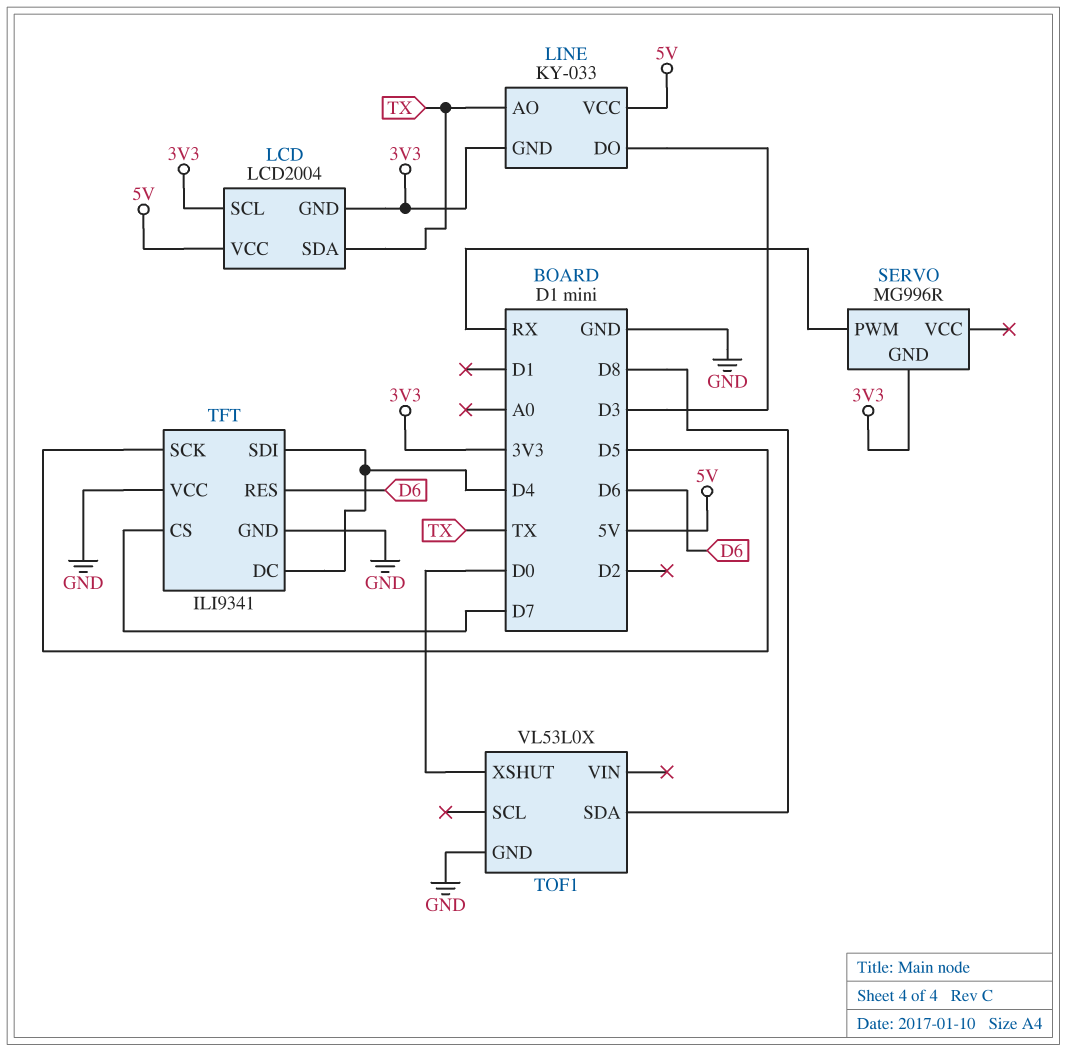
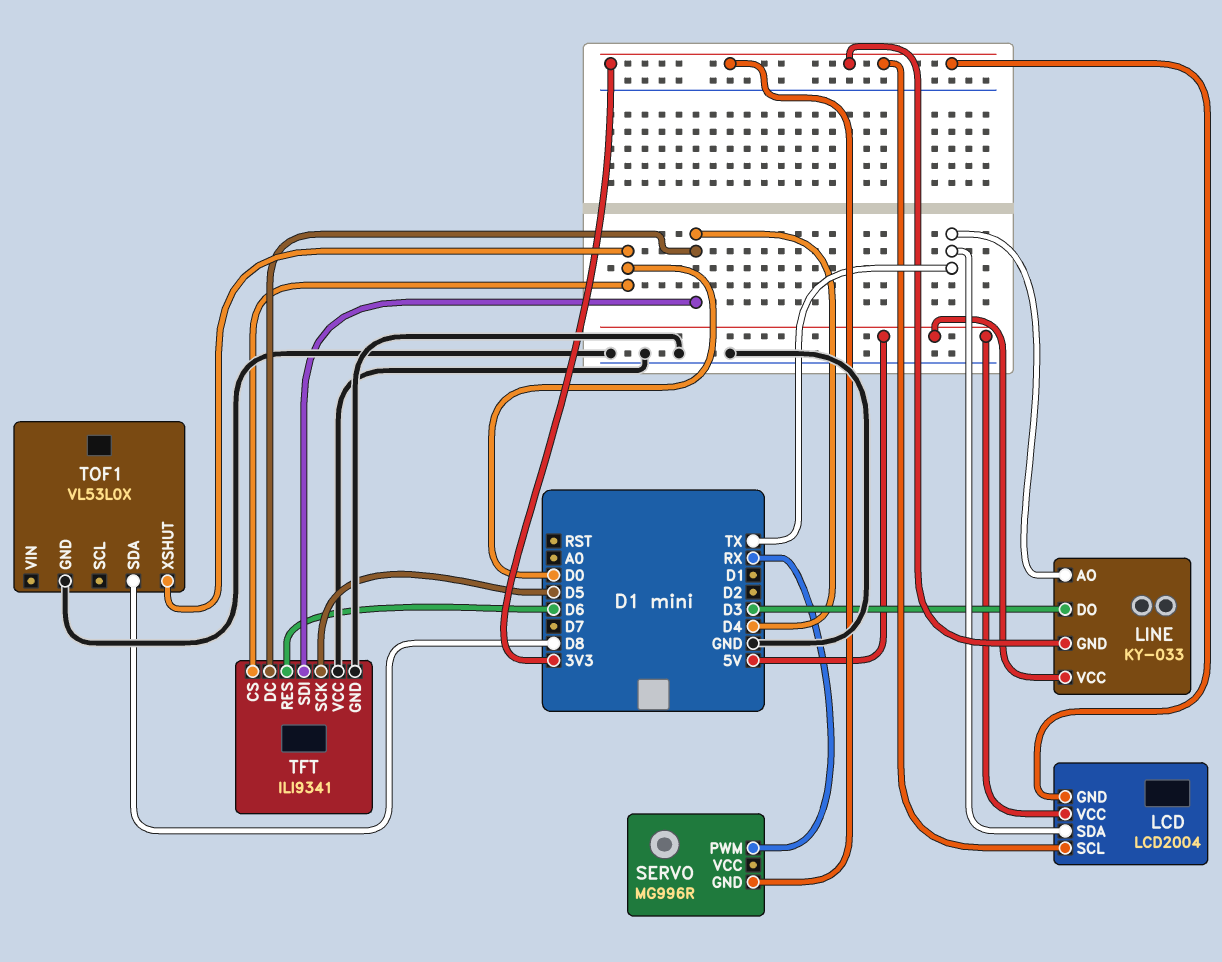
TFT pin CS: D7 -> D0

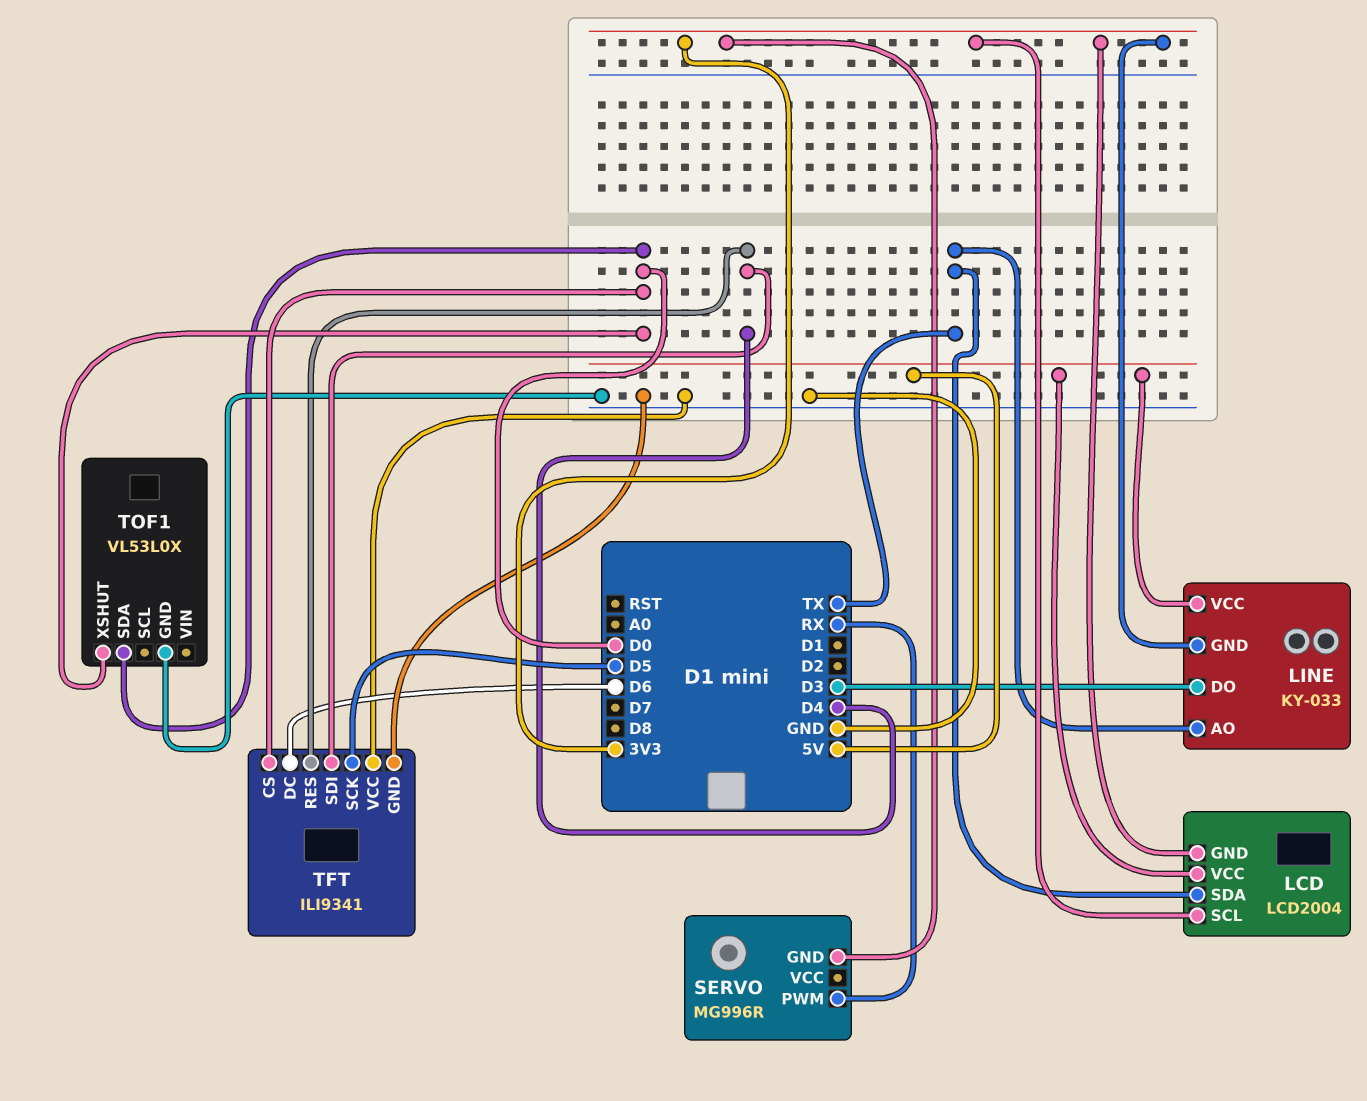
TFT pin DC: D4 -> D6
TFT pin RES: D6 -> D4
TOF1 pin SDA: D8 -> D0

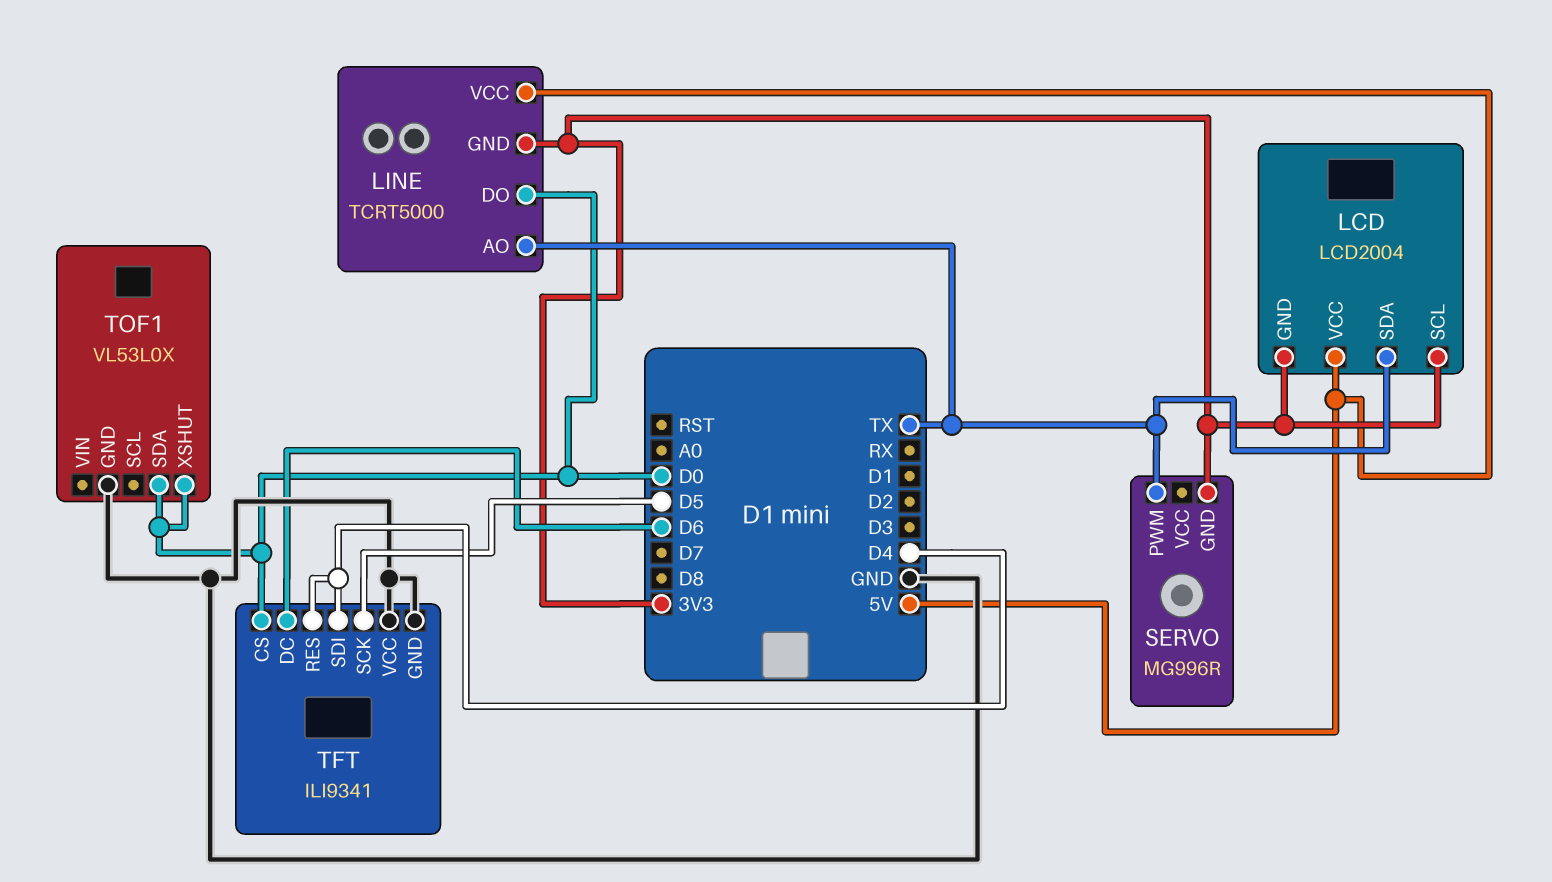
LINE: KY-033 -> TCRT5000
LINE pin DO: D3 -> D0
SERVO pin PWM: RX -> TX

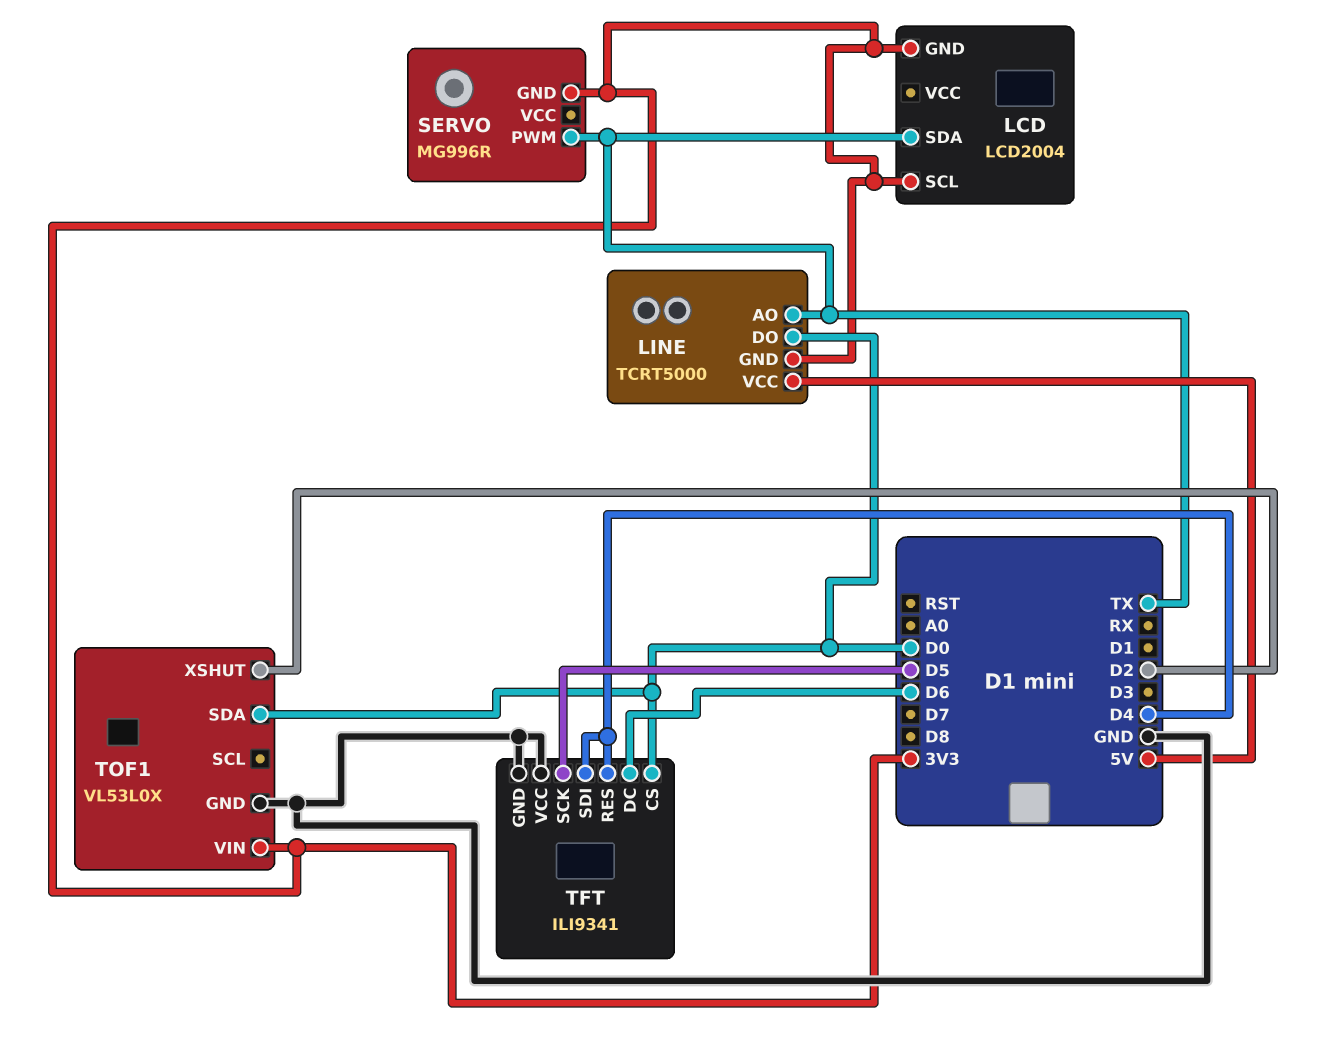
LCD pin VCC: 5V -> none
TOF1 pin VIN: none -> 3V3
TOF1 pin XSHUT: D0 -> D2

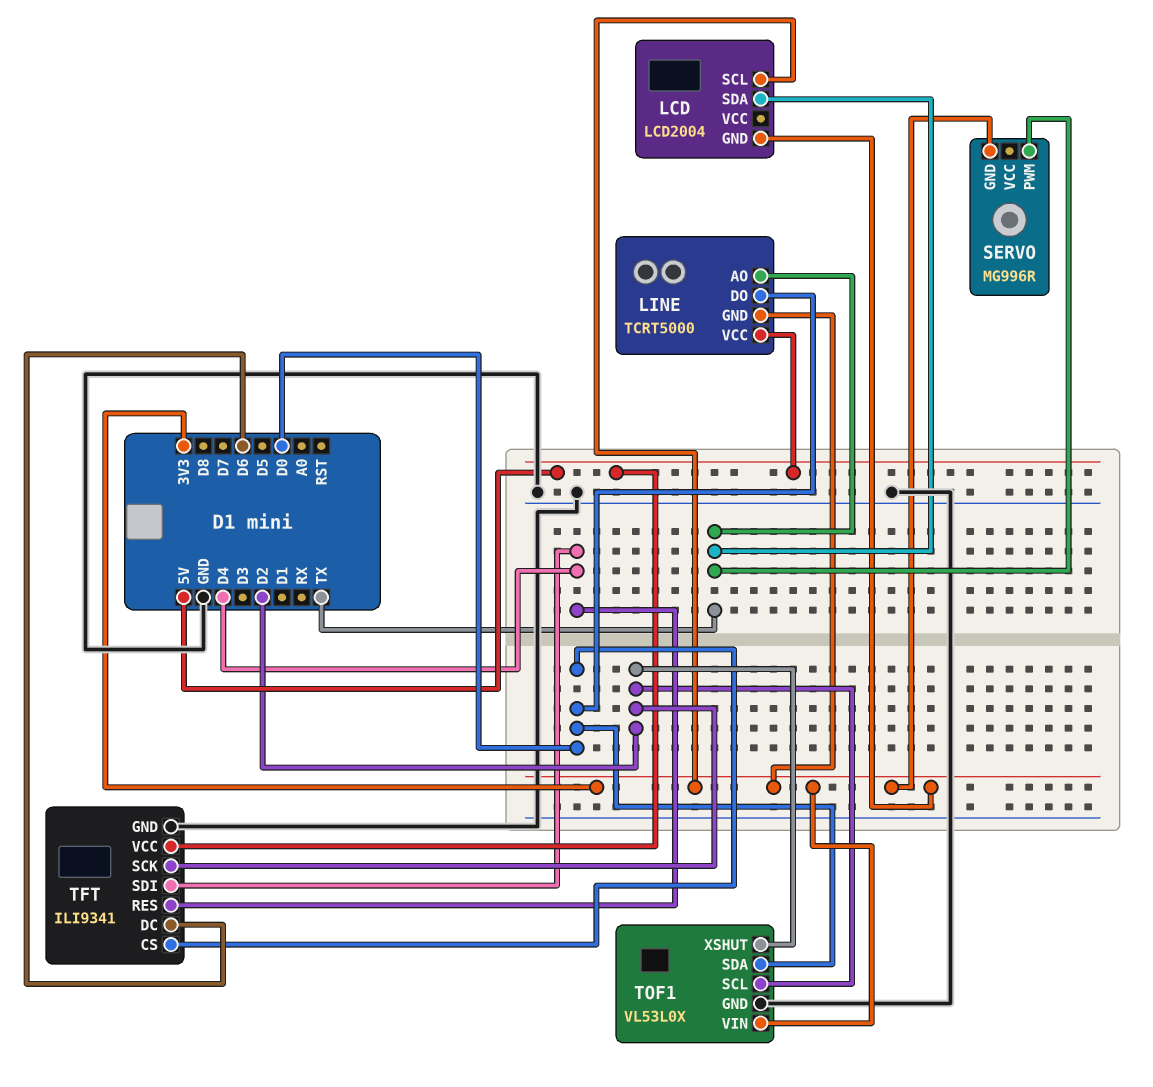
TFT pin SCK: D5 -> D2
TFT pin VCC: GND -> 5V
TOF1 pin SCL: none -> D2

